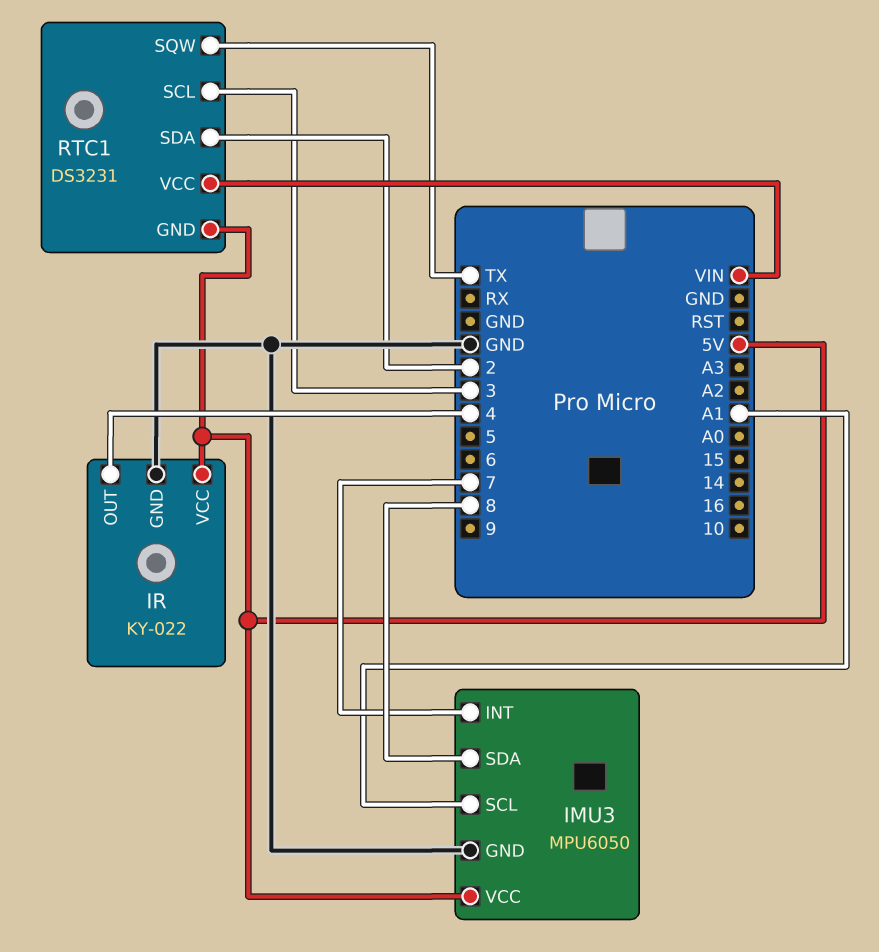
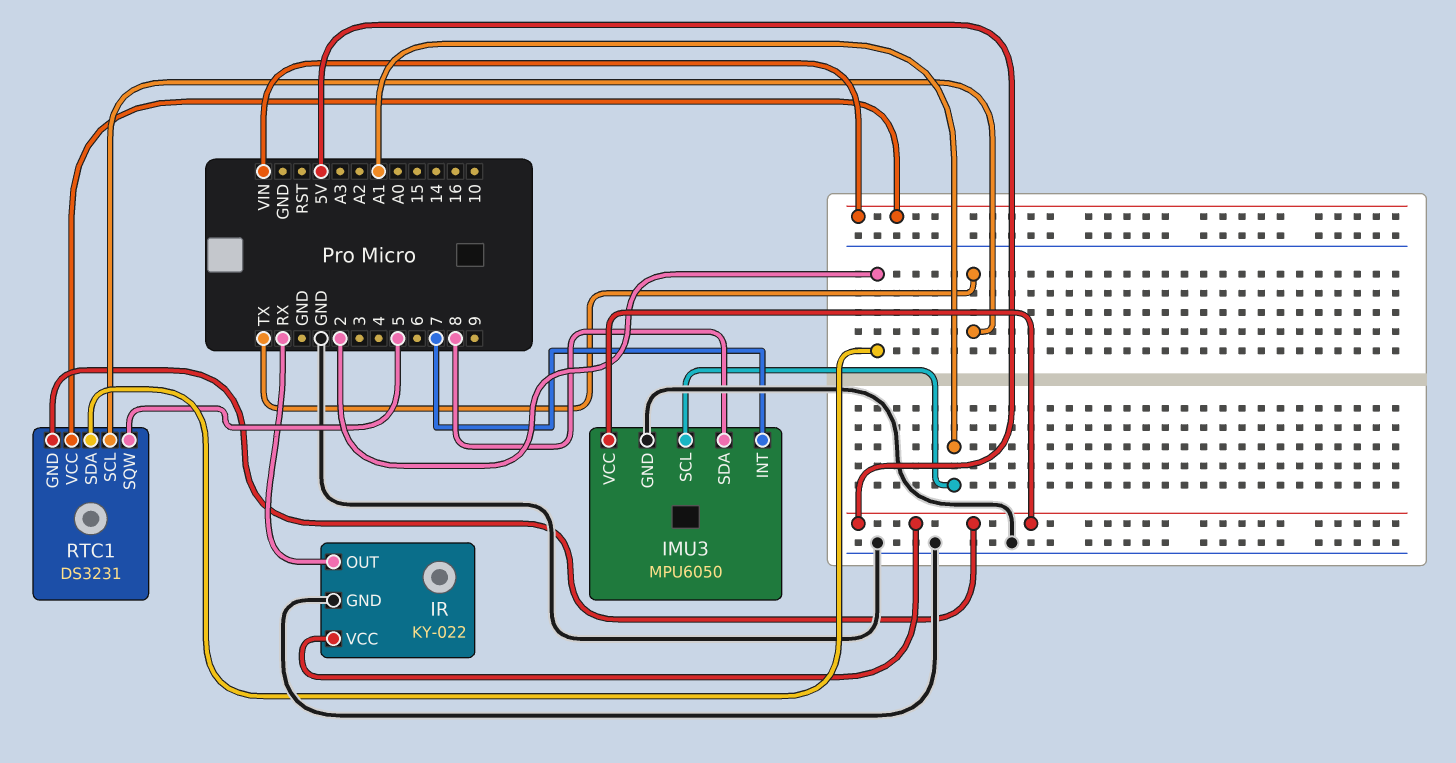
IR pin OUT: 4 -> RX
RTC1 pin SCL: 3 -> TX
RTC1 pin SQW: TX -> 5

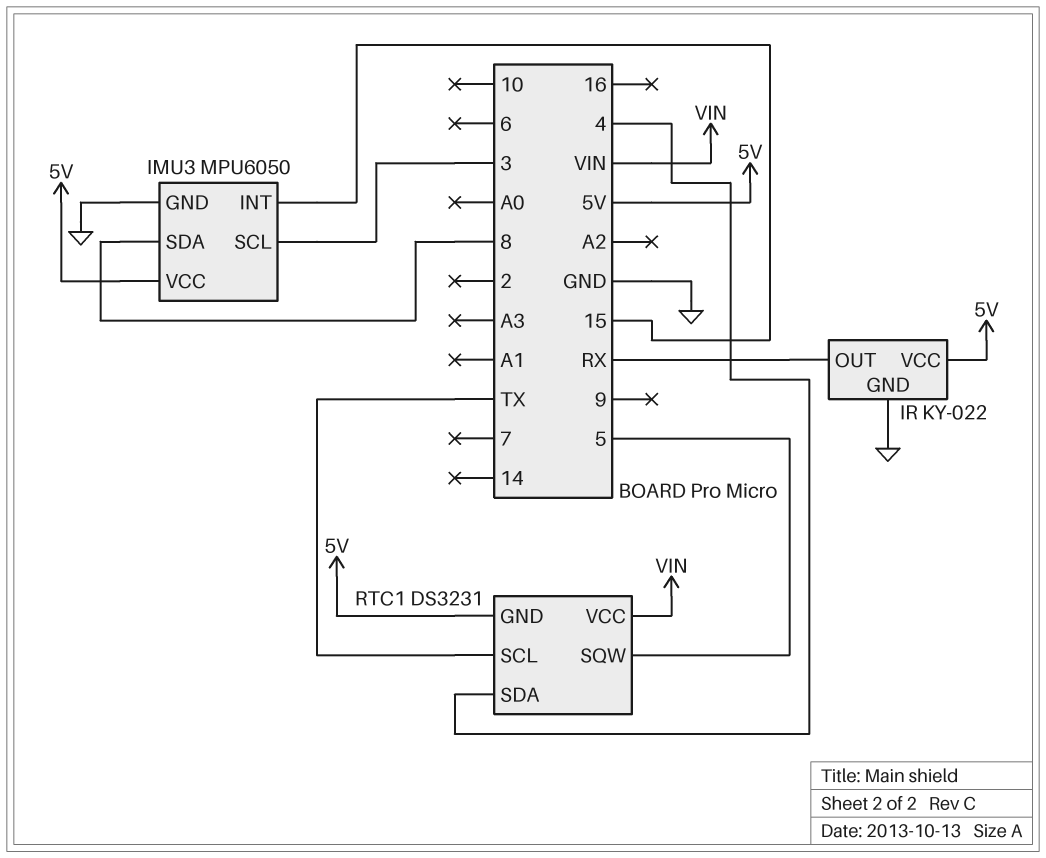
IMU3 pin INT: 7 -> 15
IMU3 pin SCL: A1 -> 3
RTC1 pin SDA: 2 -> 4

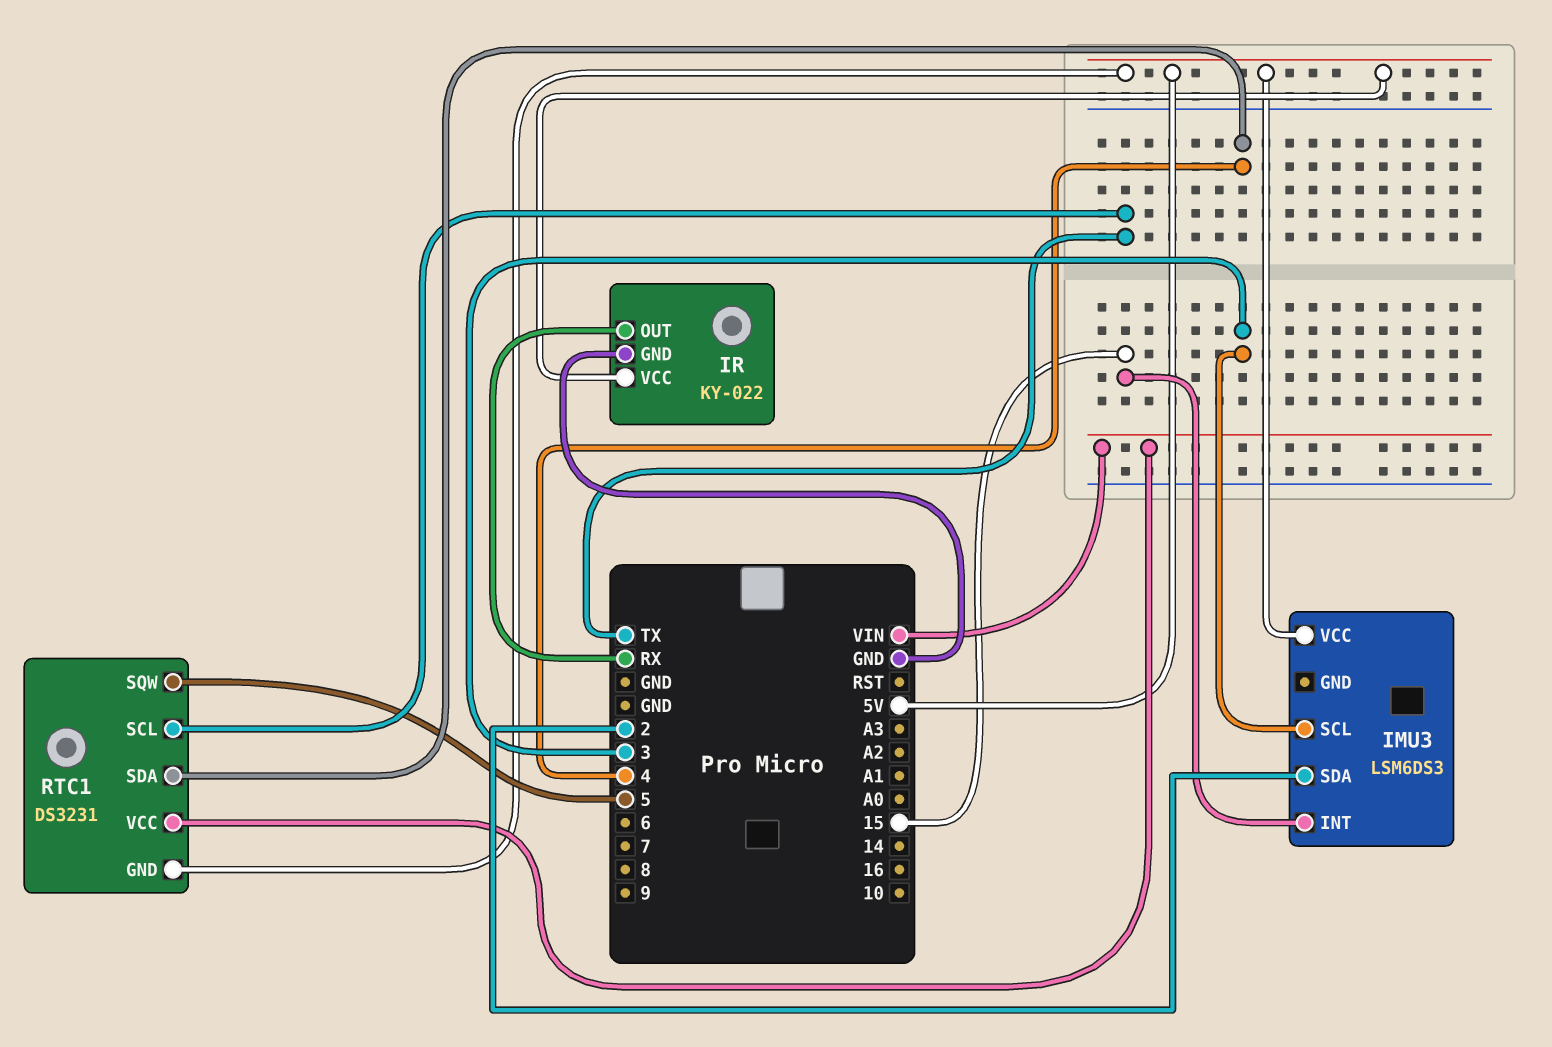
IMU3: MPU6050 -> LSM6DS3
IMU3 pin GND: GND -> none
IMU3 pin SDA: 8 -> 2

